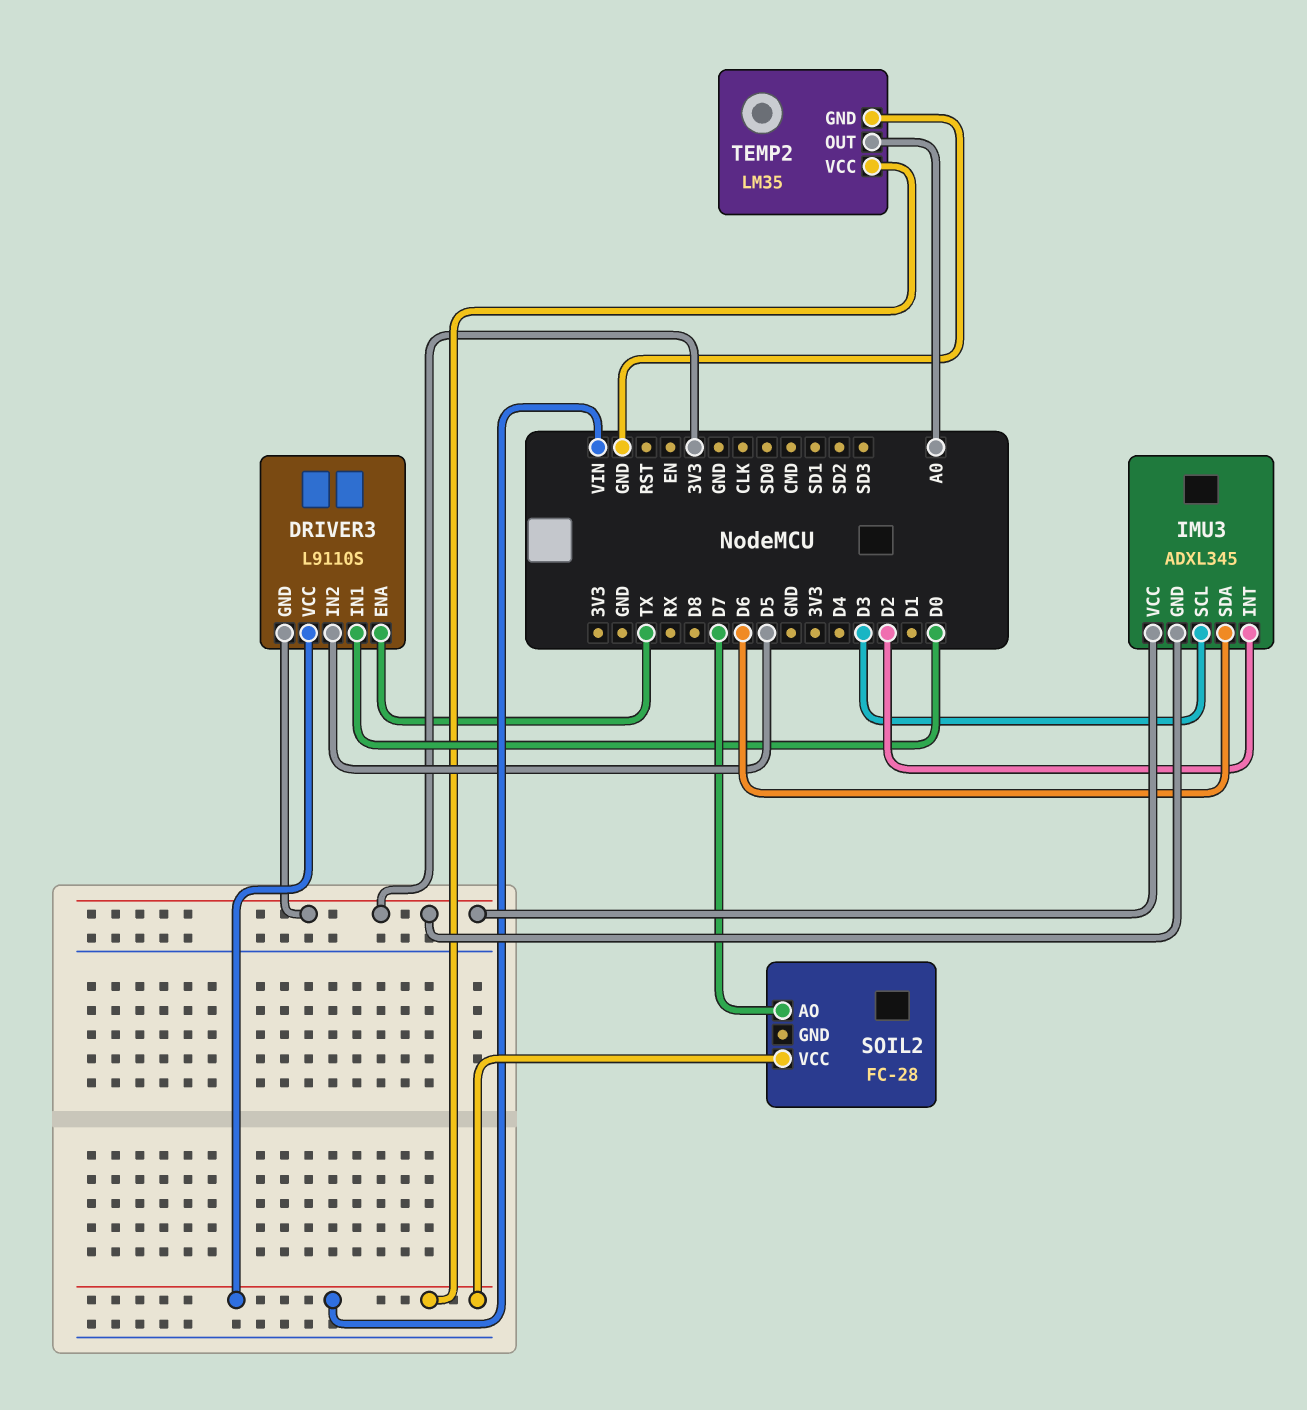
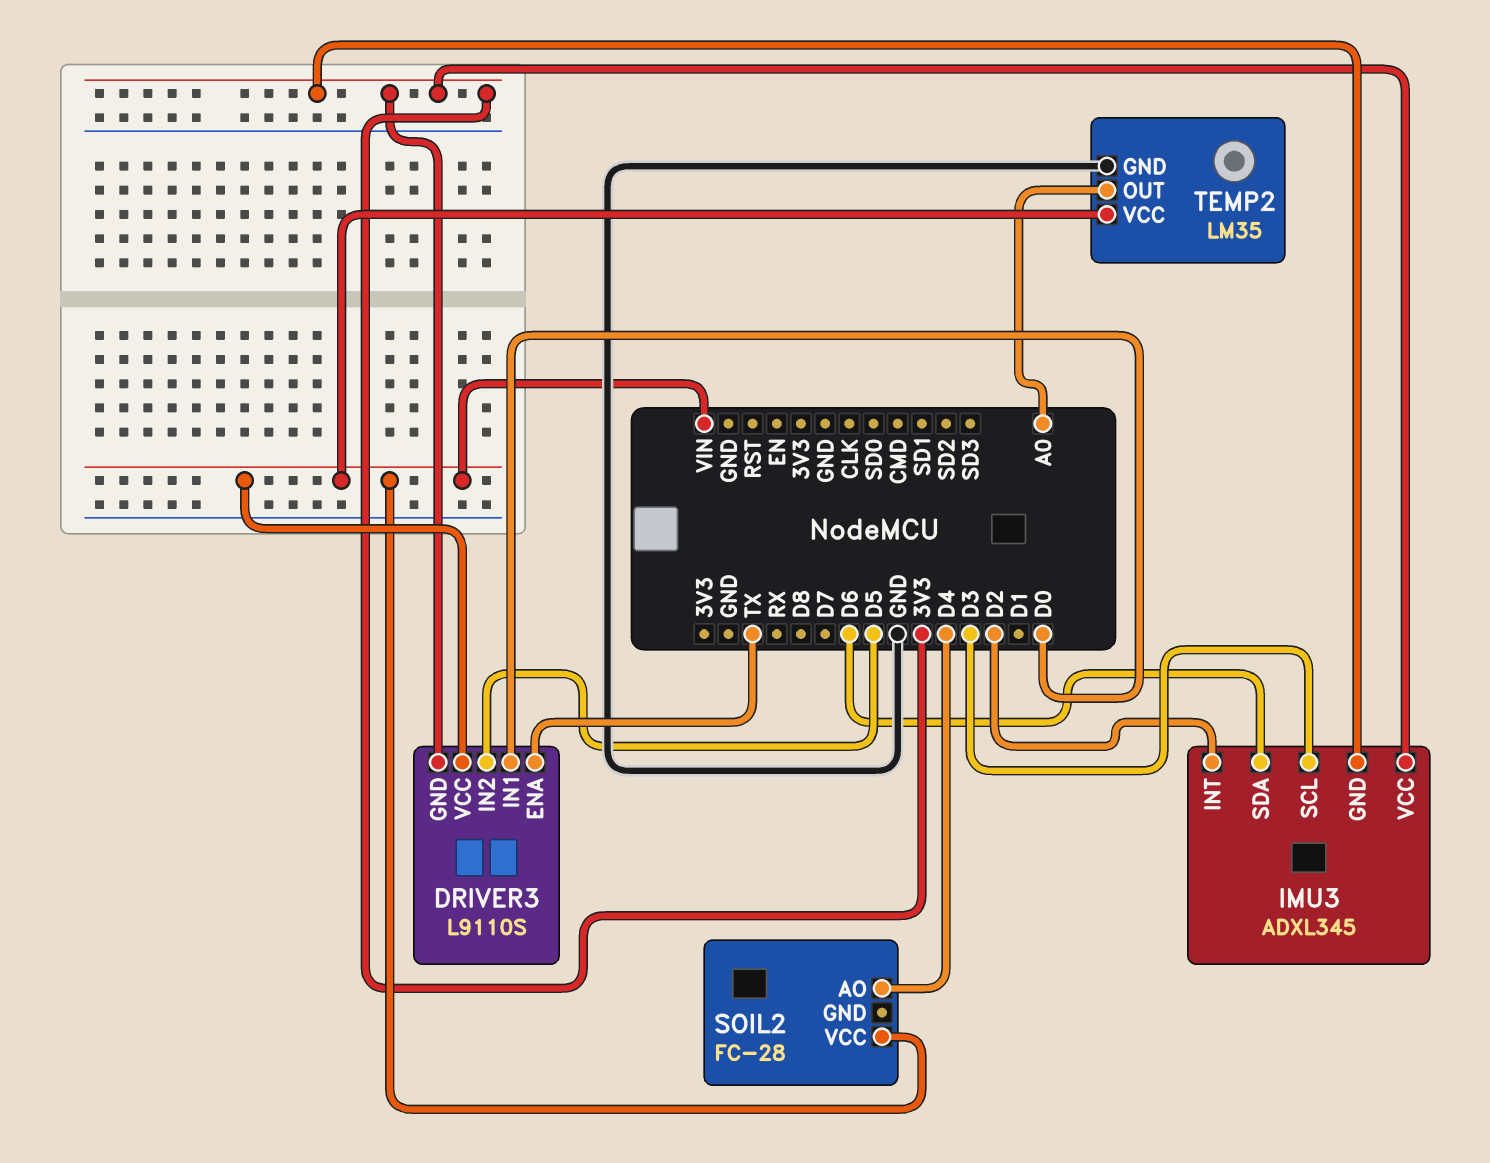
SOIL2 pin AO: D7 -> D4

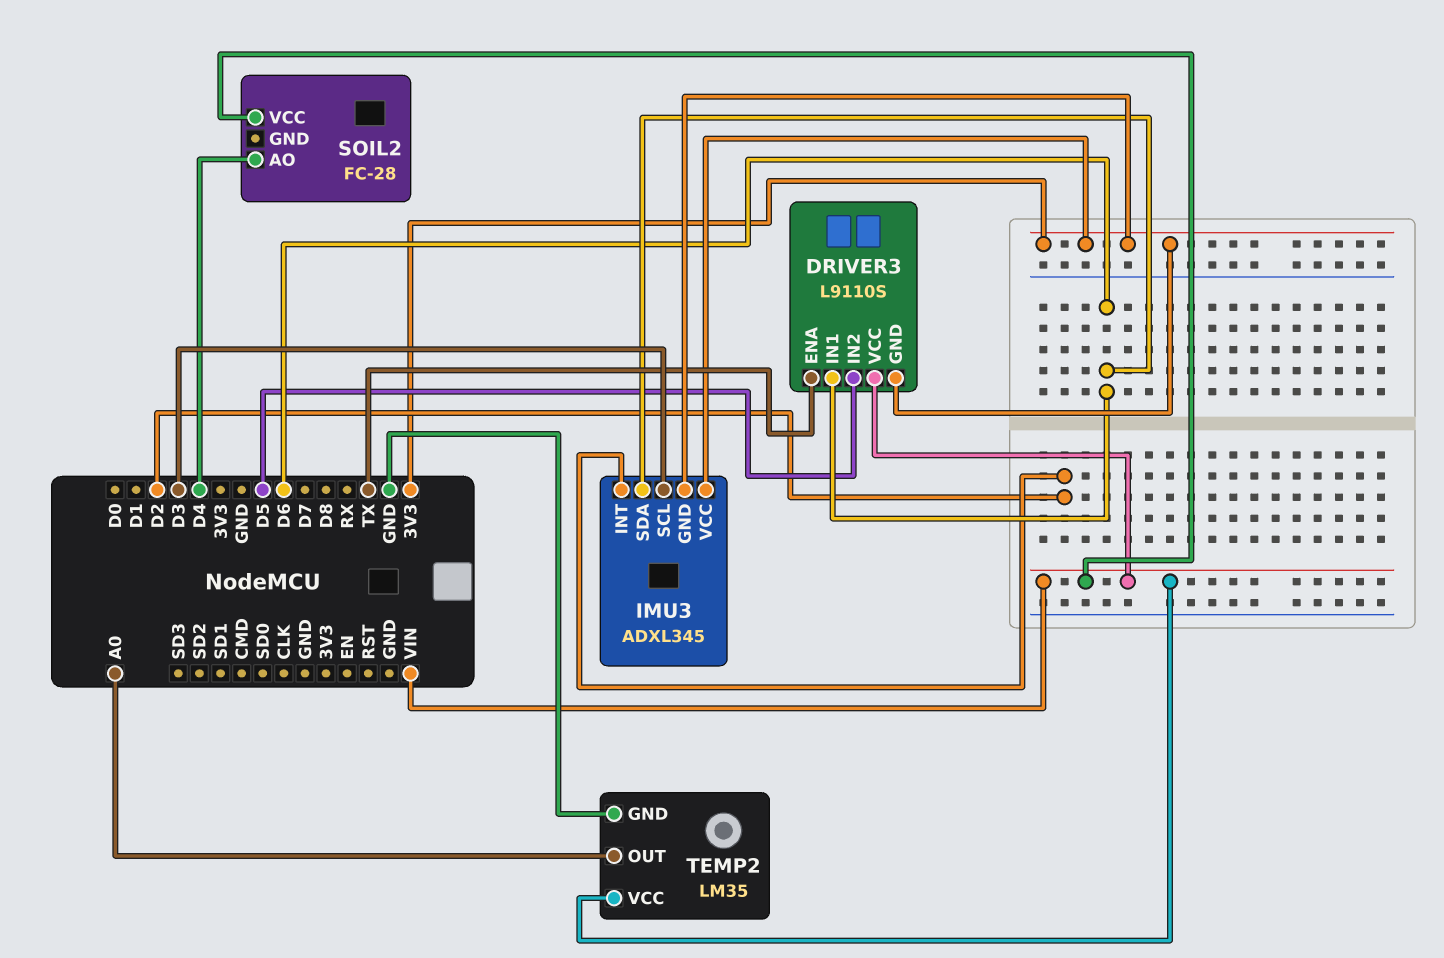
DRIVER3 pin IN1: D0 -> D6

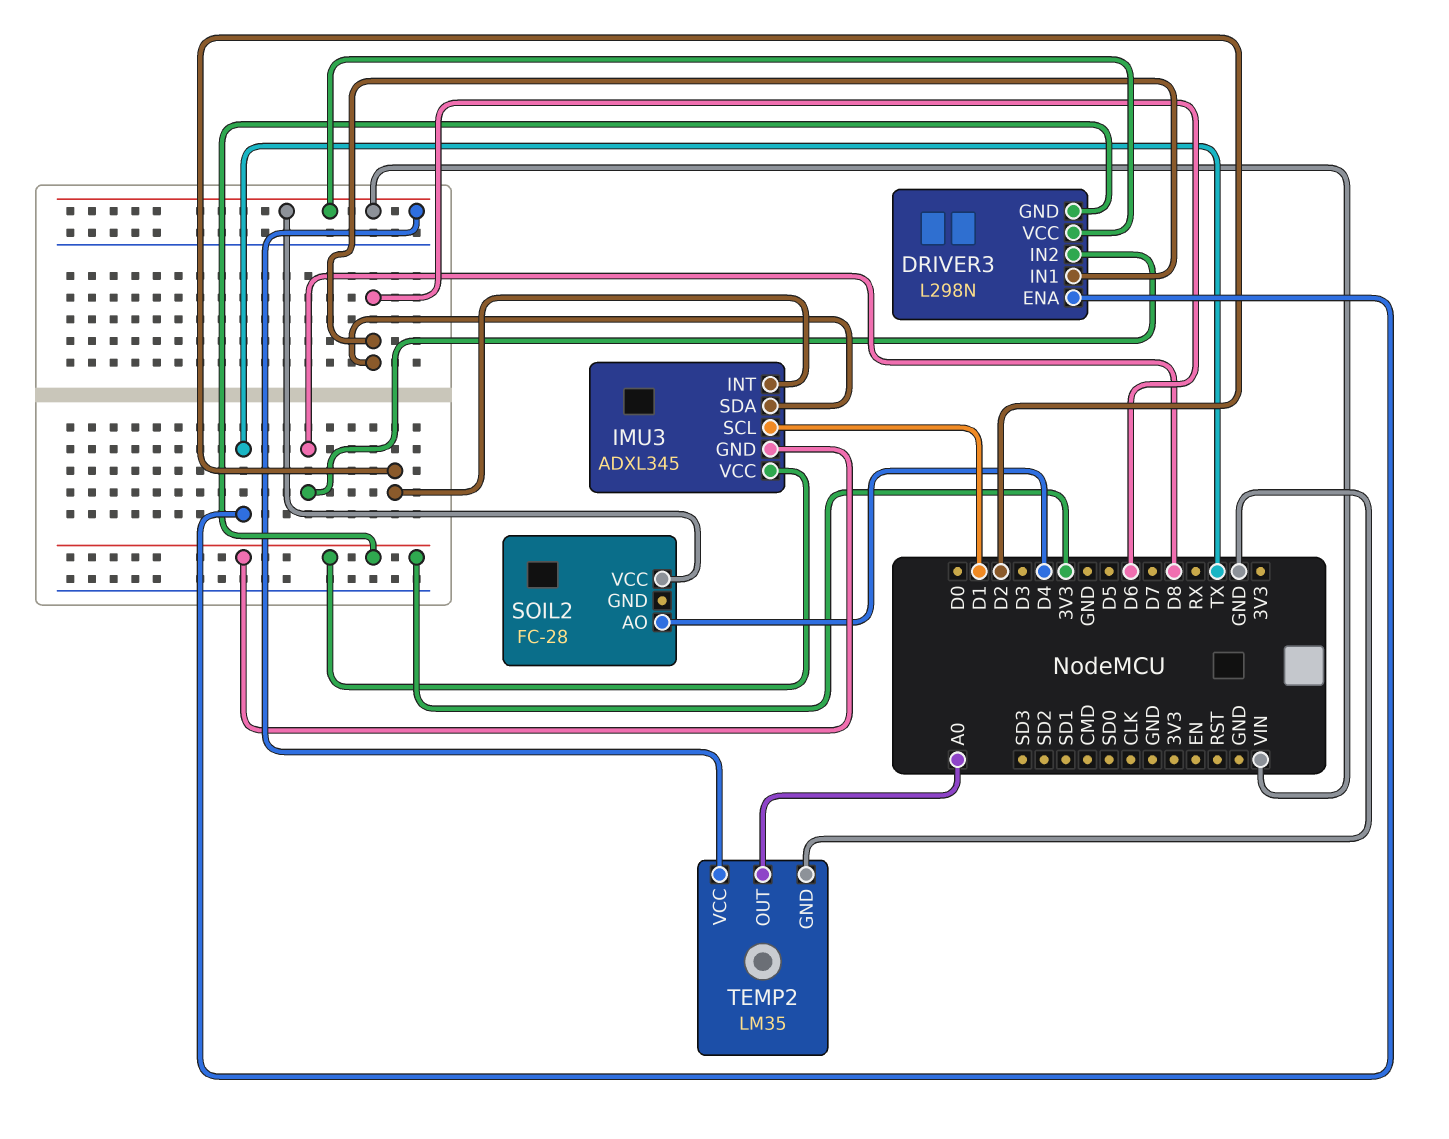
DRIVER3: L9110S -> L298N
DRIVER3 pin IN2: D5 -> D8
IMU3 pin SCL: D3 -> D1

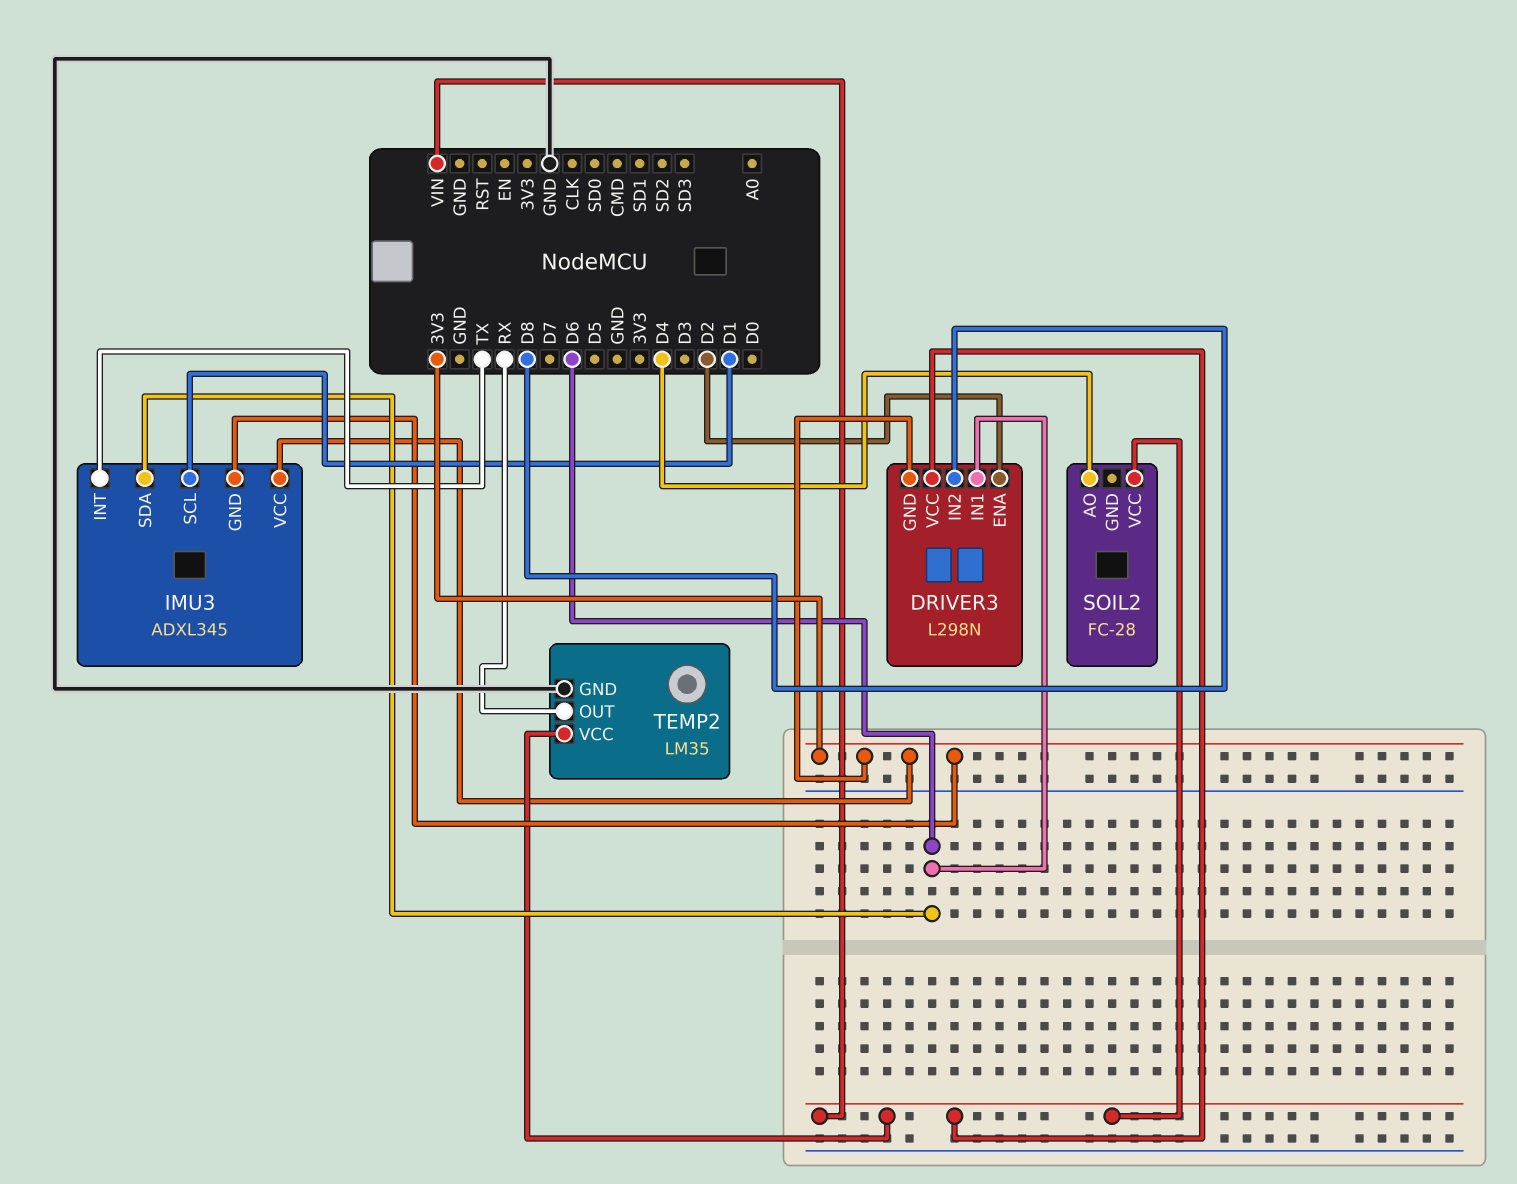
DRIVER3 pin ENA: TX -> D2
IMU3 pin INT: D2 -> TX
TEMP2 pin OUT: A0 -> RX

